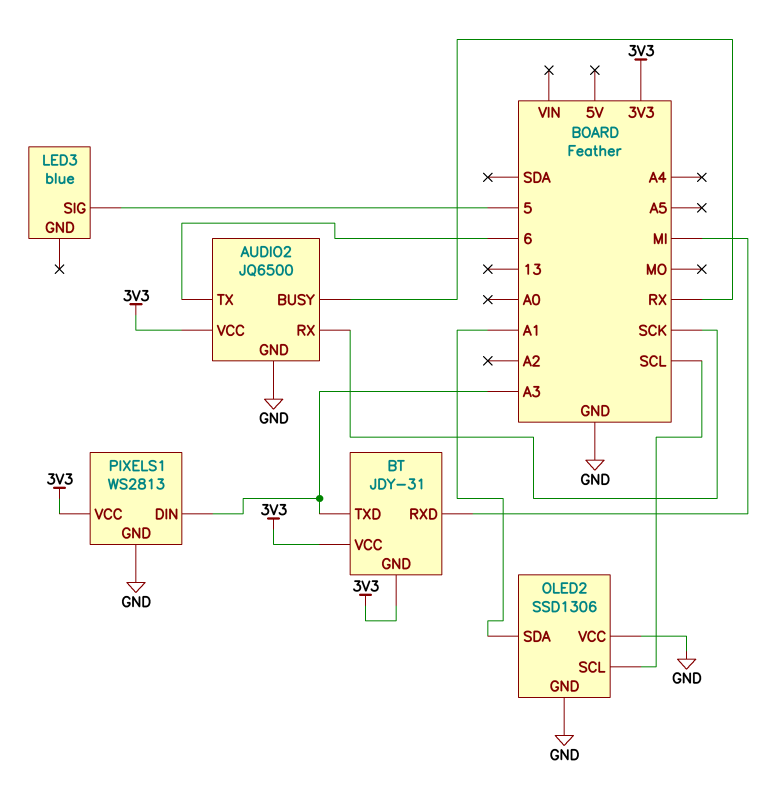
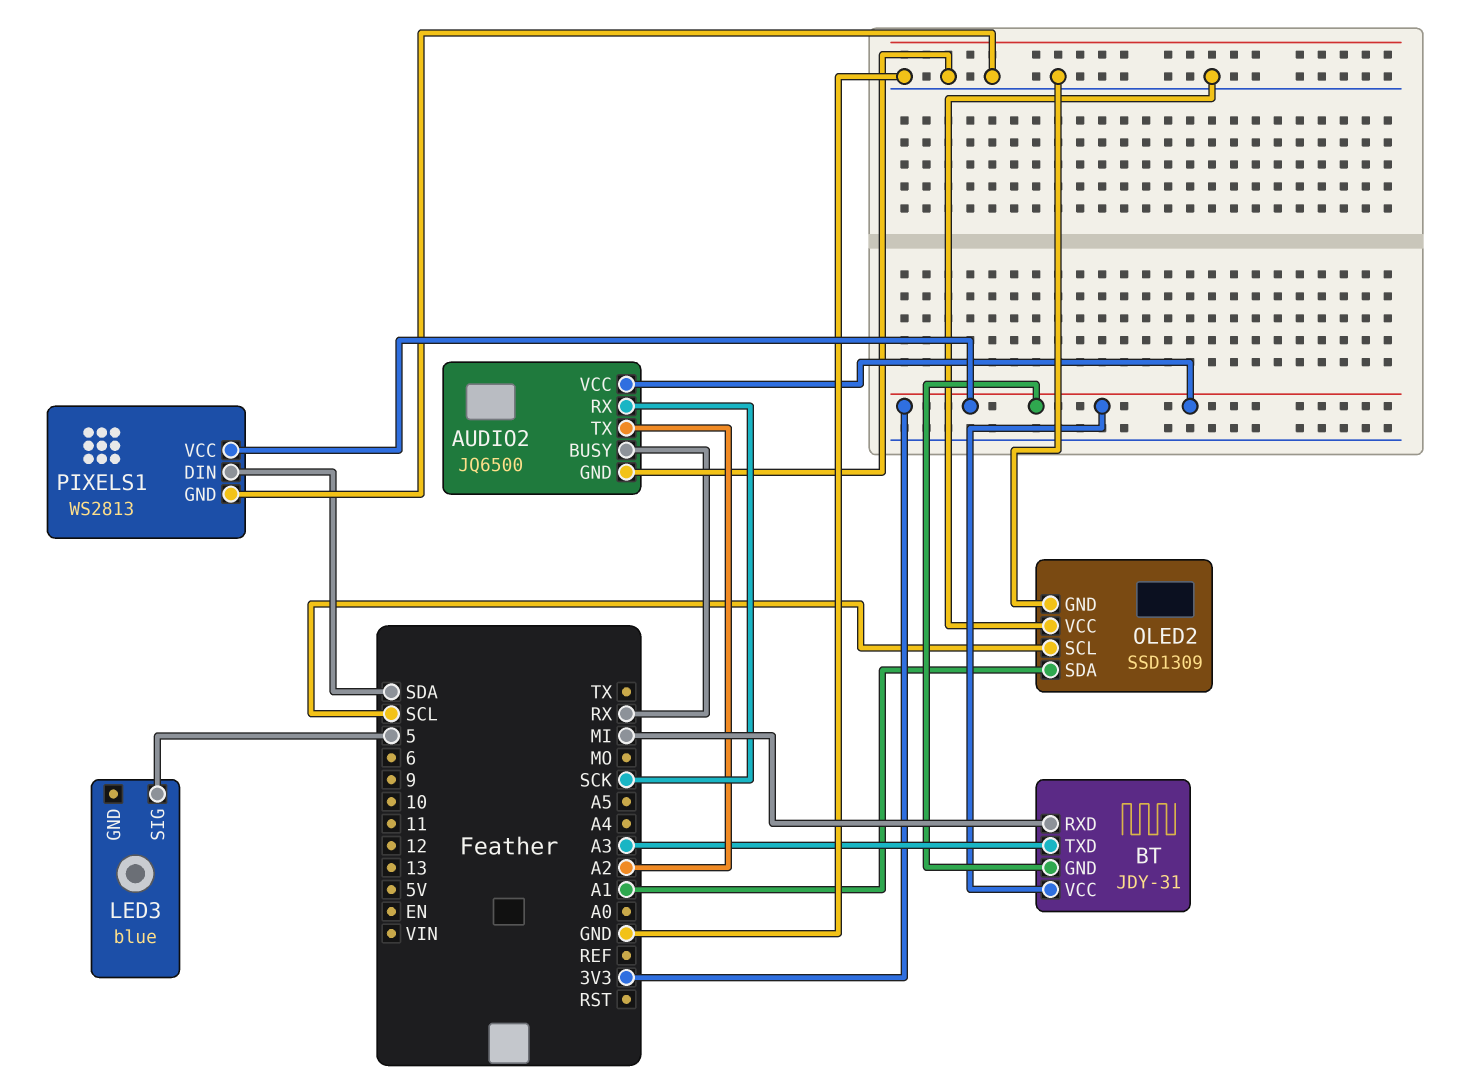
AUDIO2 pin TX: 6 -> A2
OLED2: SSD1306 -> SSD1309
PIXELS1 pin DIN: A3 -> SDA

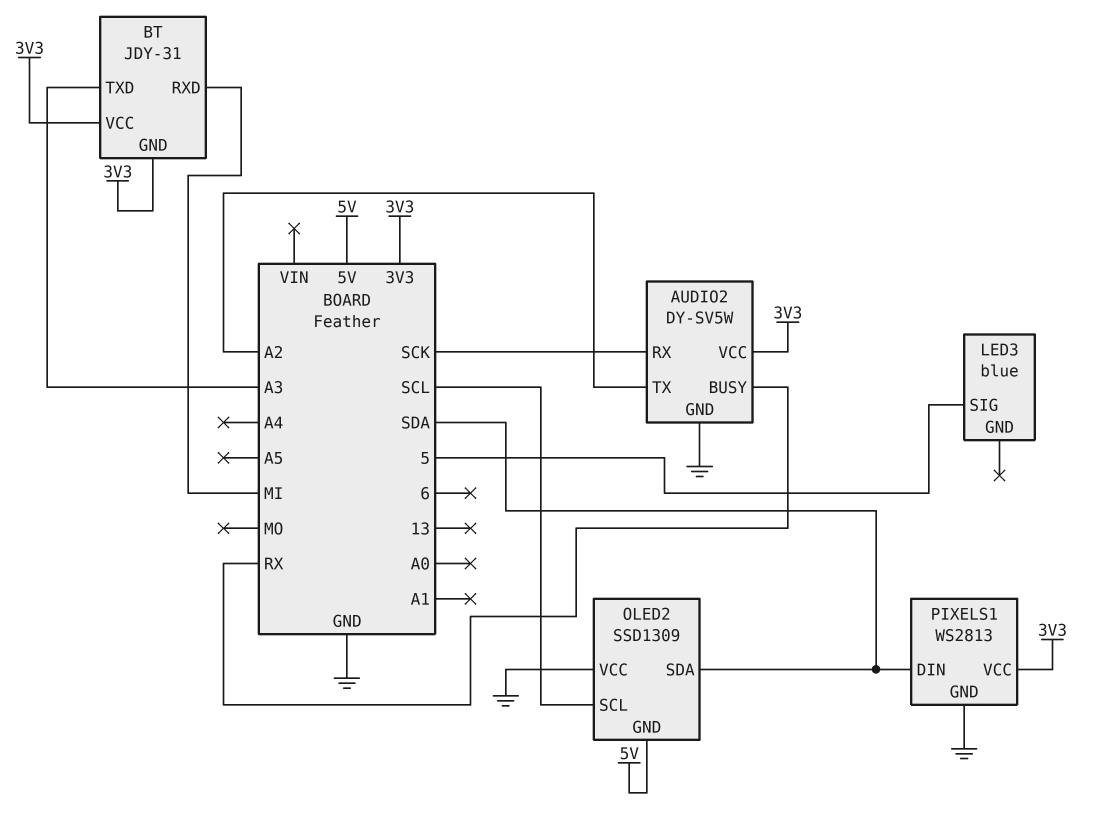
AUDIO2: JQ6500 -> DY-SV5W
OLED2 pin GND: GND -> 5V
OLED2 pin SDA: A1 -> SDA

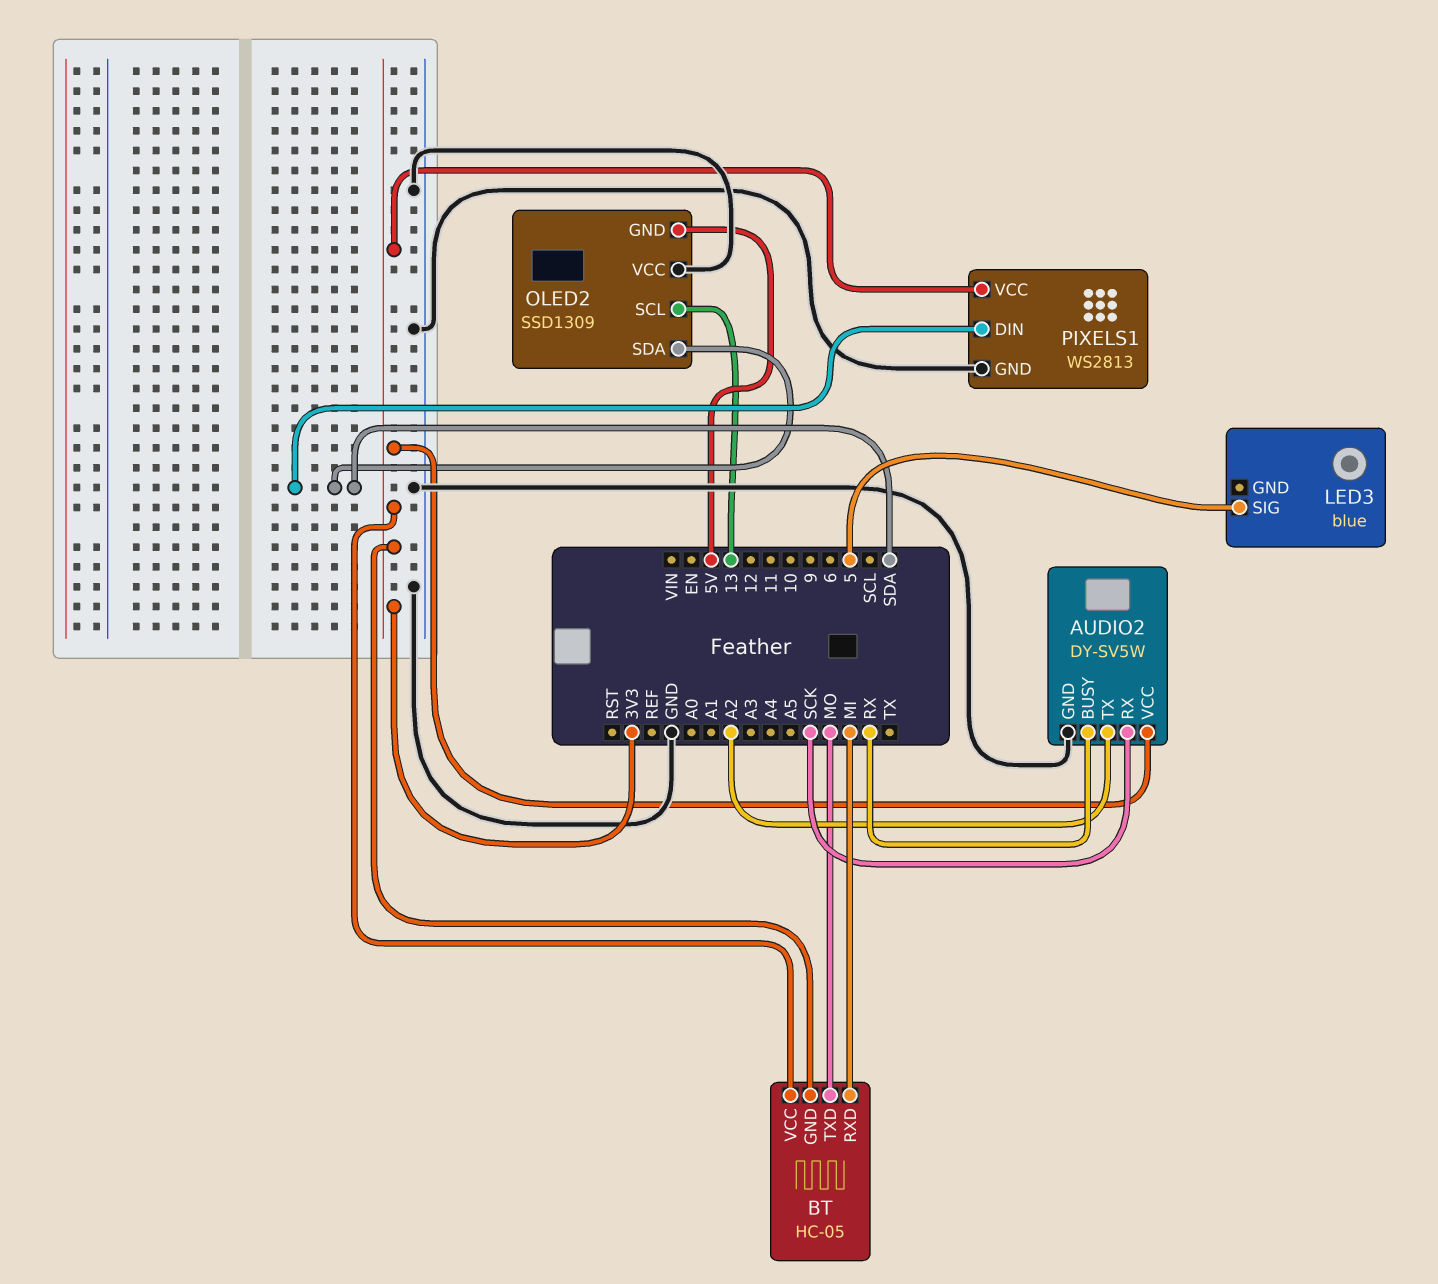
BT: JDY-31 -> HC-05
BT pin TXD: A3 -> MO
OLED2 pin SCL: SCL -> 13

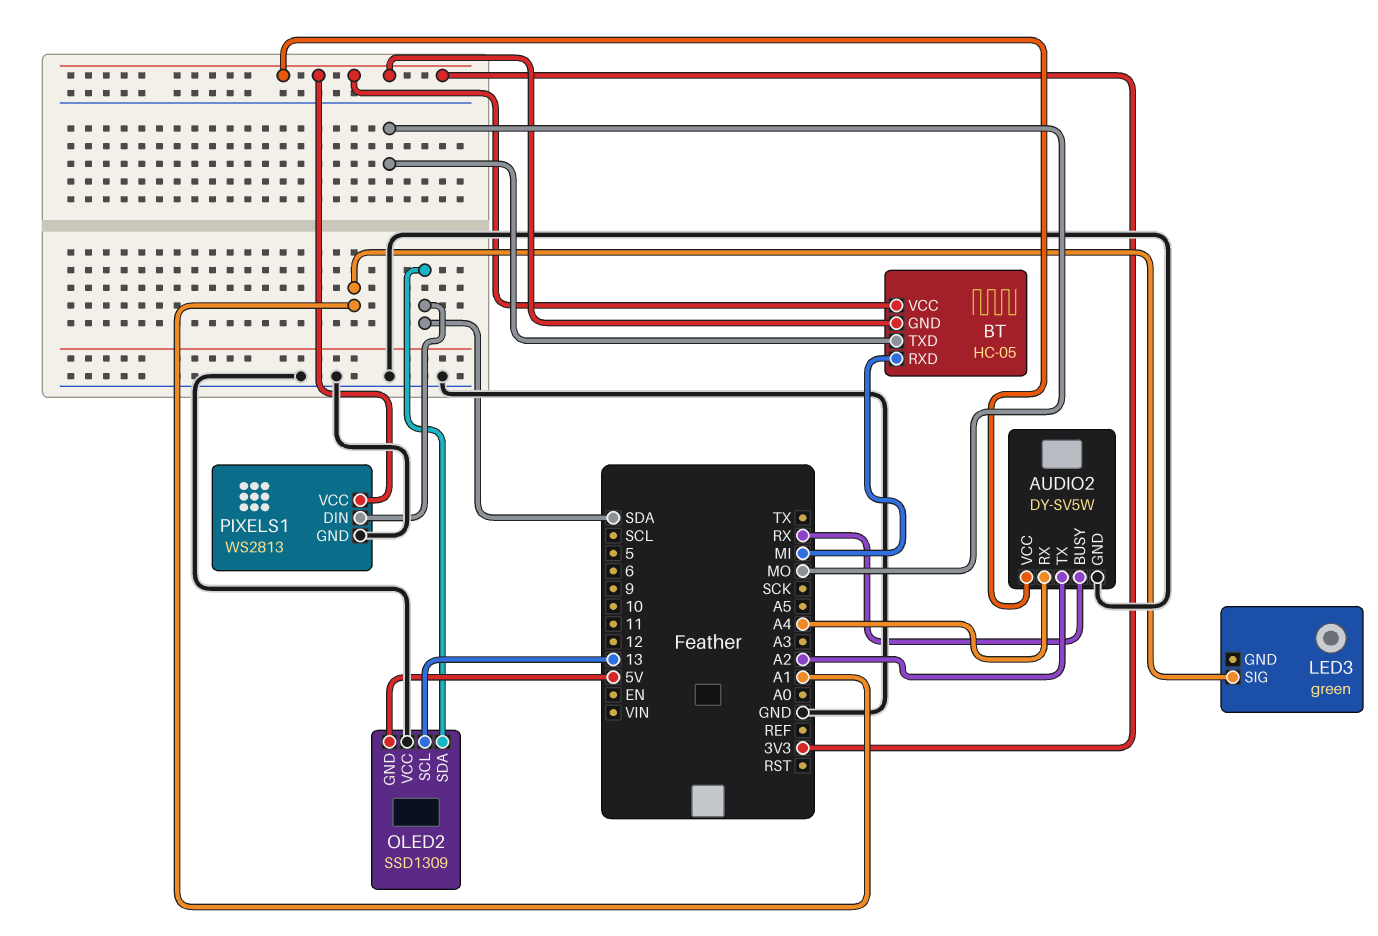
AUDIO2 pin RX: SCK -> A4
LED3: blue -> green
LED3 pin SIG: 5 -> A1

